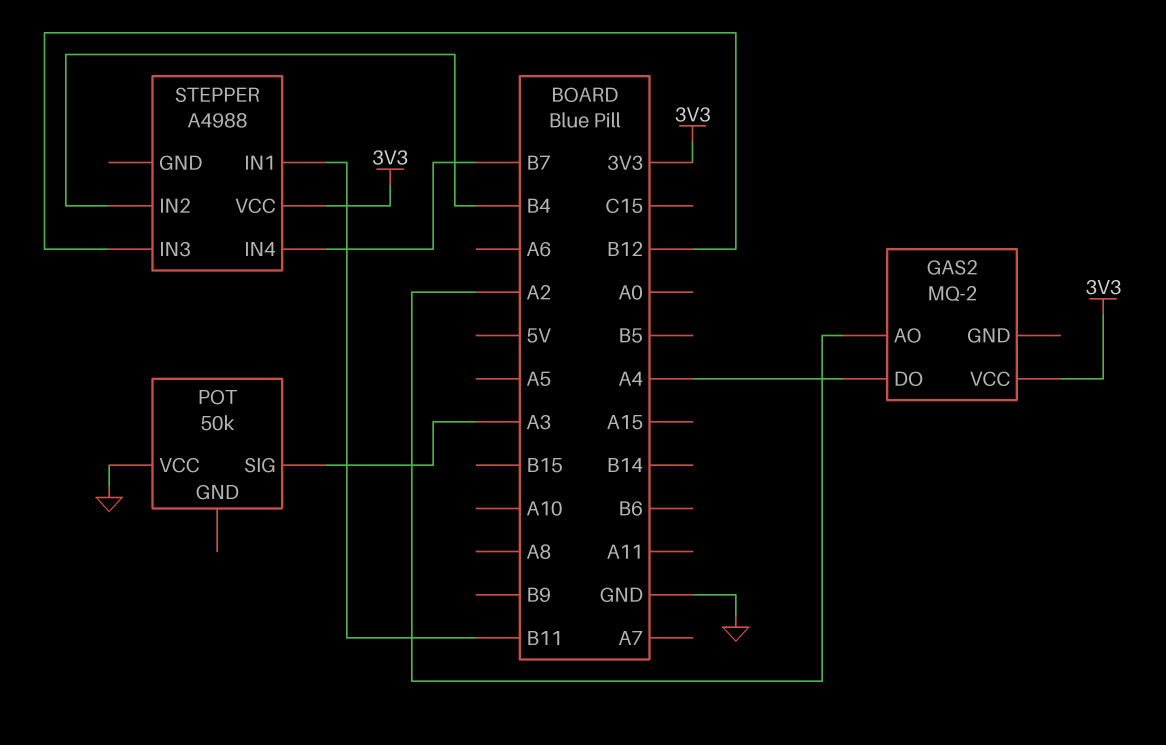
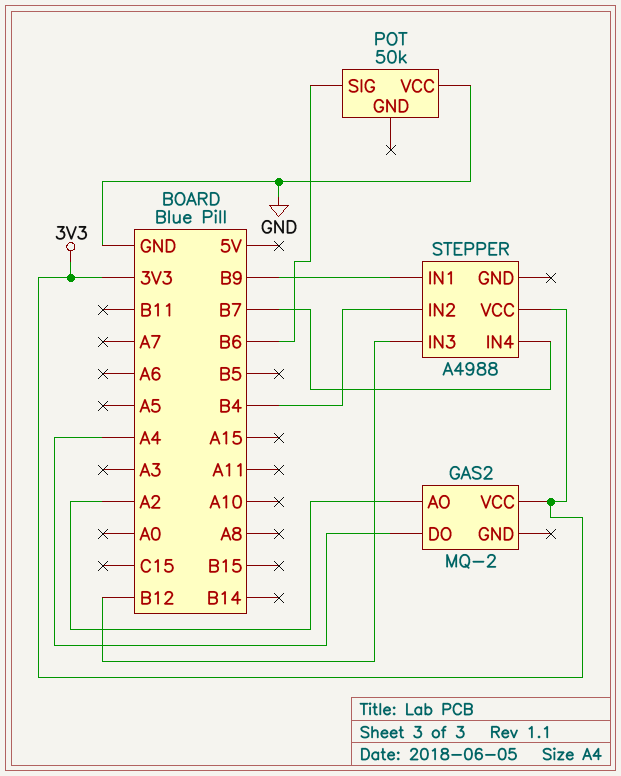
POT pin SIG: A3 -> B6
STEPPER pin IN1: B11 -> B9

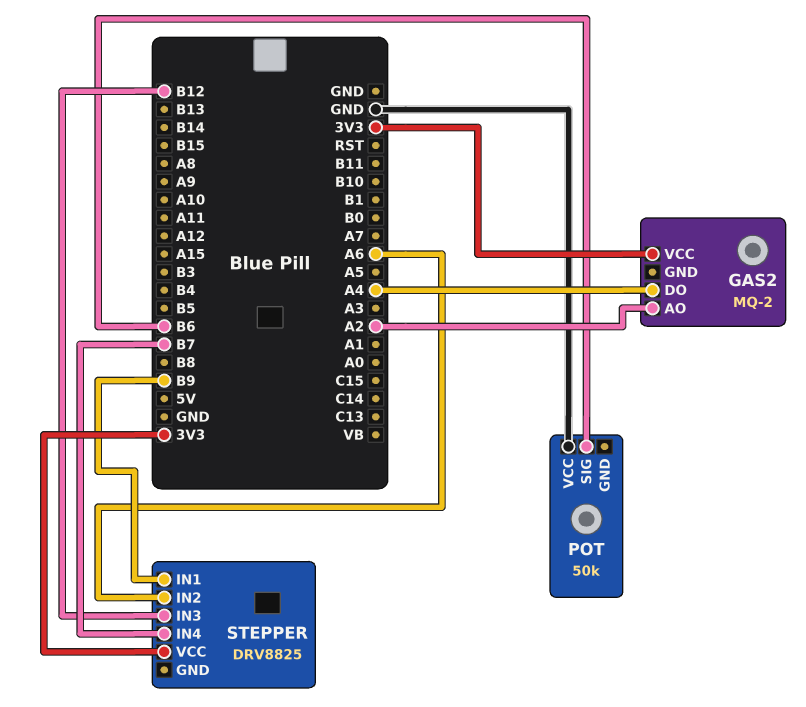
STEPPER: A4988 -> DRV8825
STEPPER pin IN2: B4 -> A6

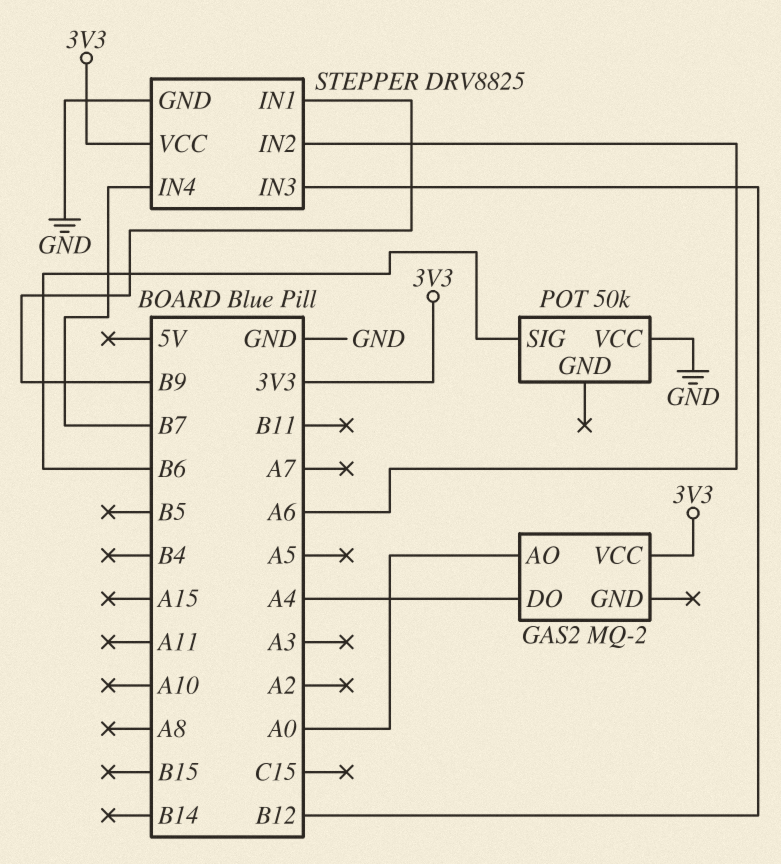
GAS2 pin AO: A2 -> A0
STEPPER pin GND: none -> GND

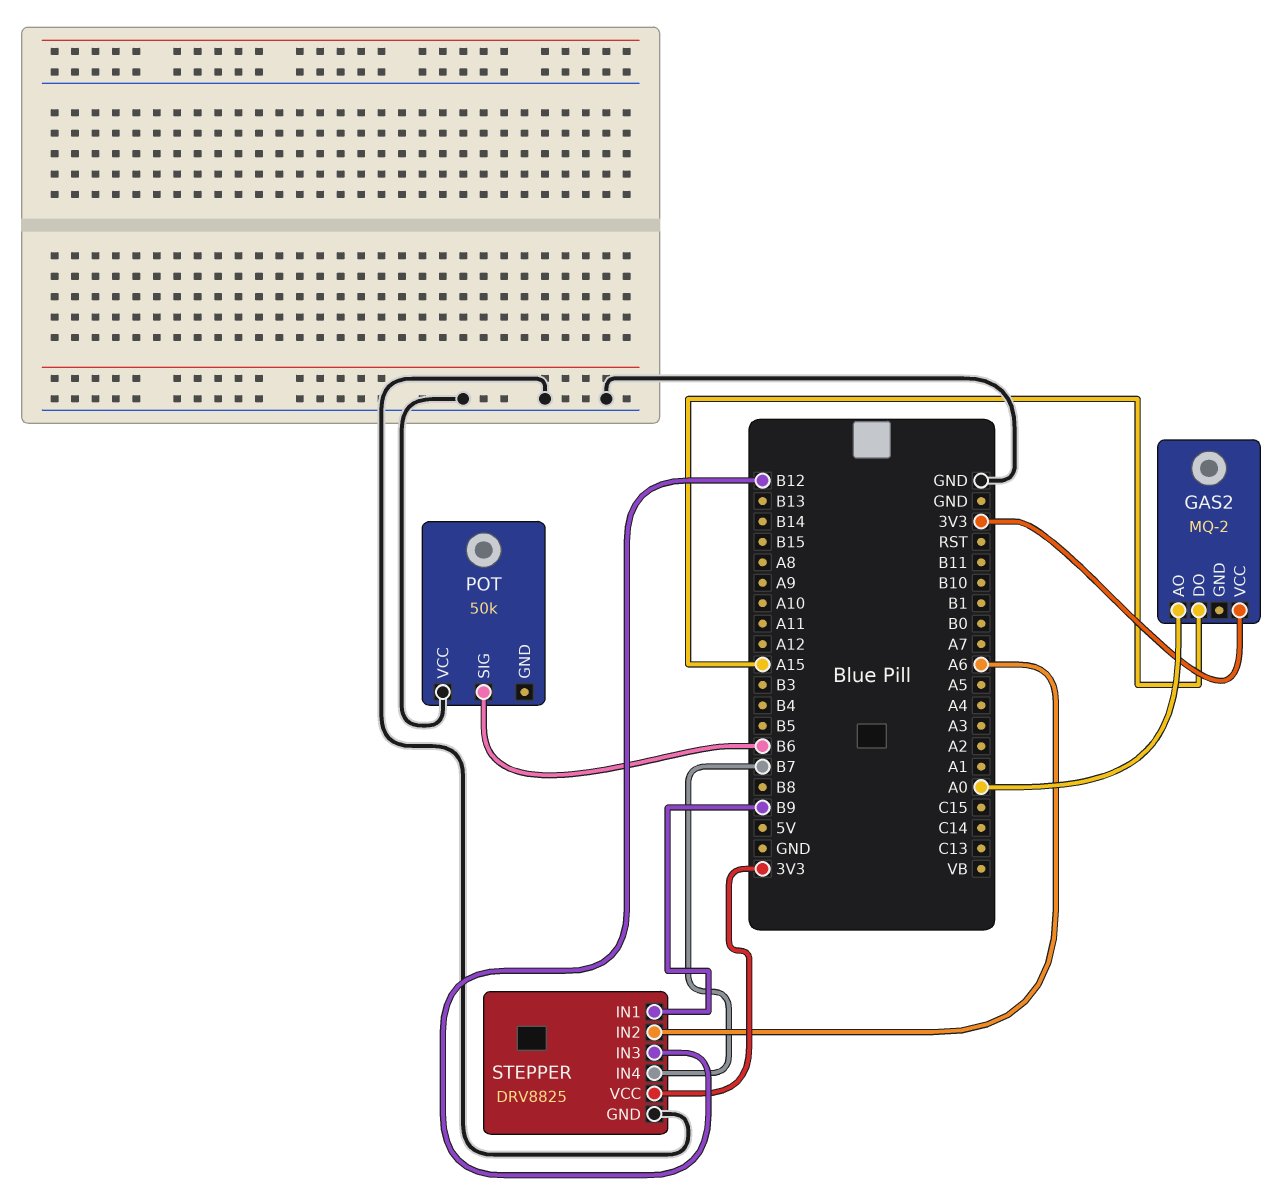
GAS2 pin DO: A4 -> A15

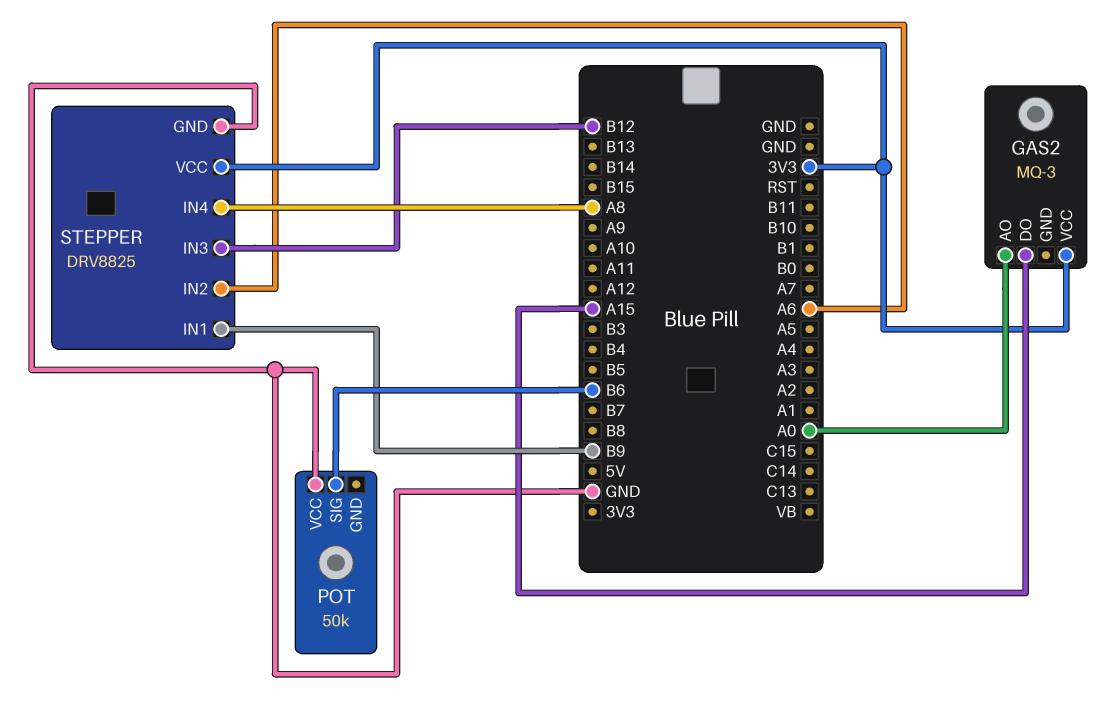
GAS2: MQ-2 -> MQ-3
STEPPER pin IN4: B7 -> A8

